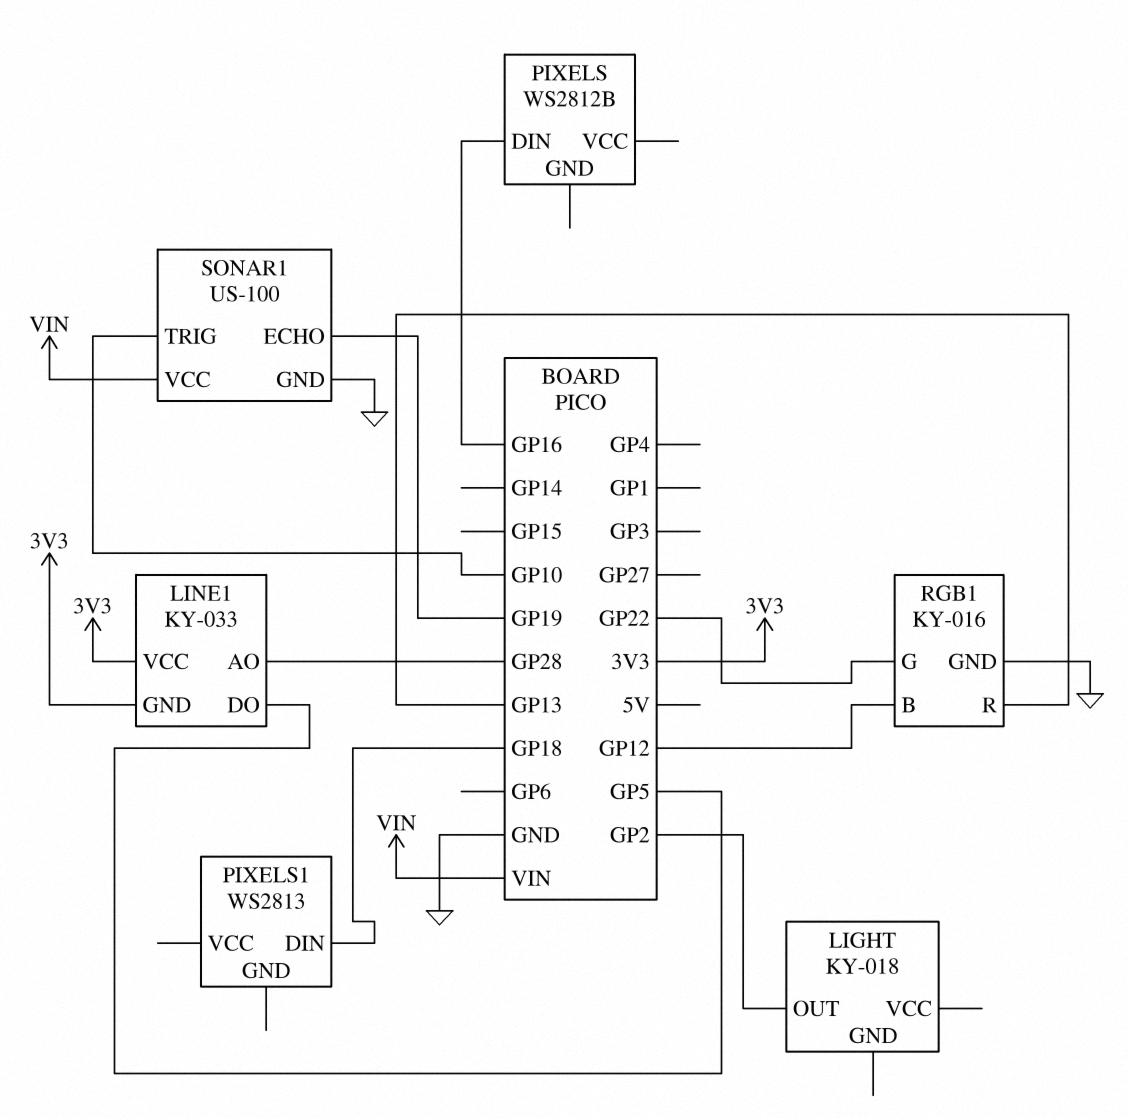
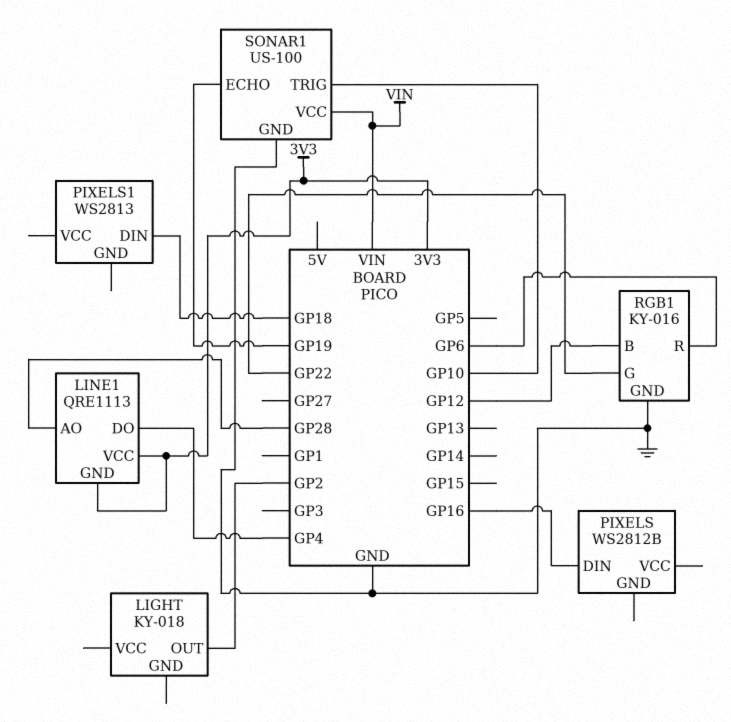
LINE1: KY-033 -> QRE1113
LINE1 pin DO: GP5 -> GP4
RGB1 pin R: GP13 -> GP6

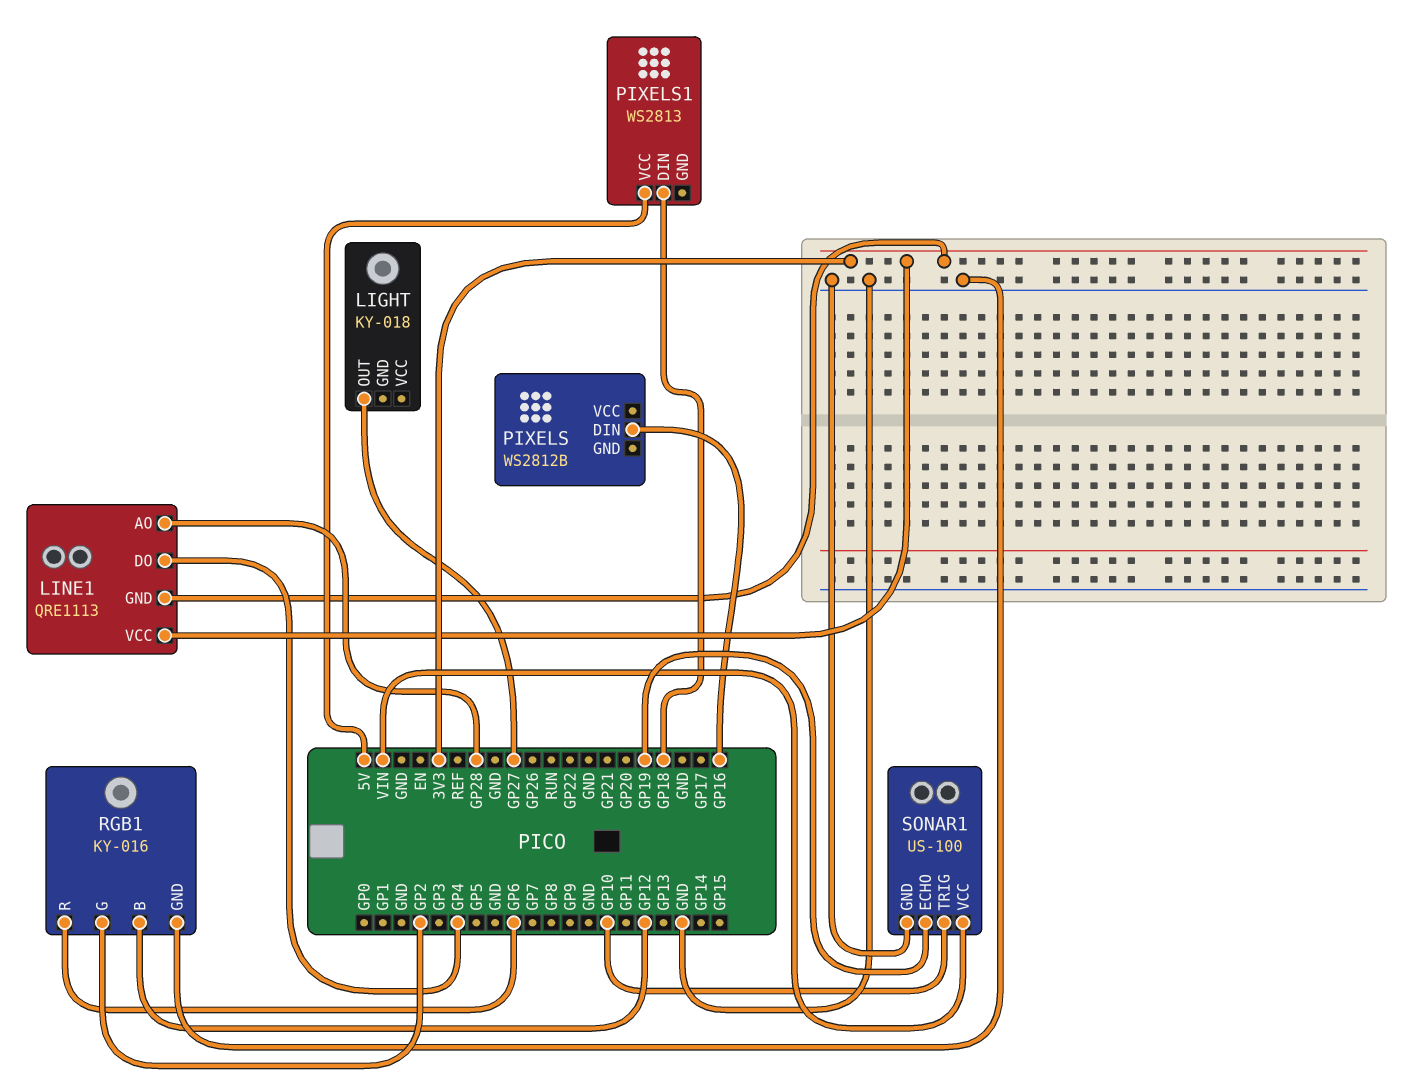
LIGHT pin OUT: GP2 -> GP27
PIXELS1 pin VCC: none -> 5V
RGB1 pin G: GP22 -> GP2

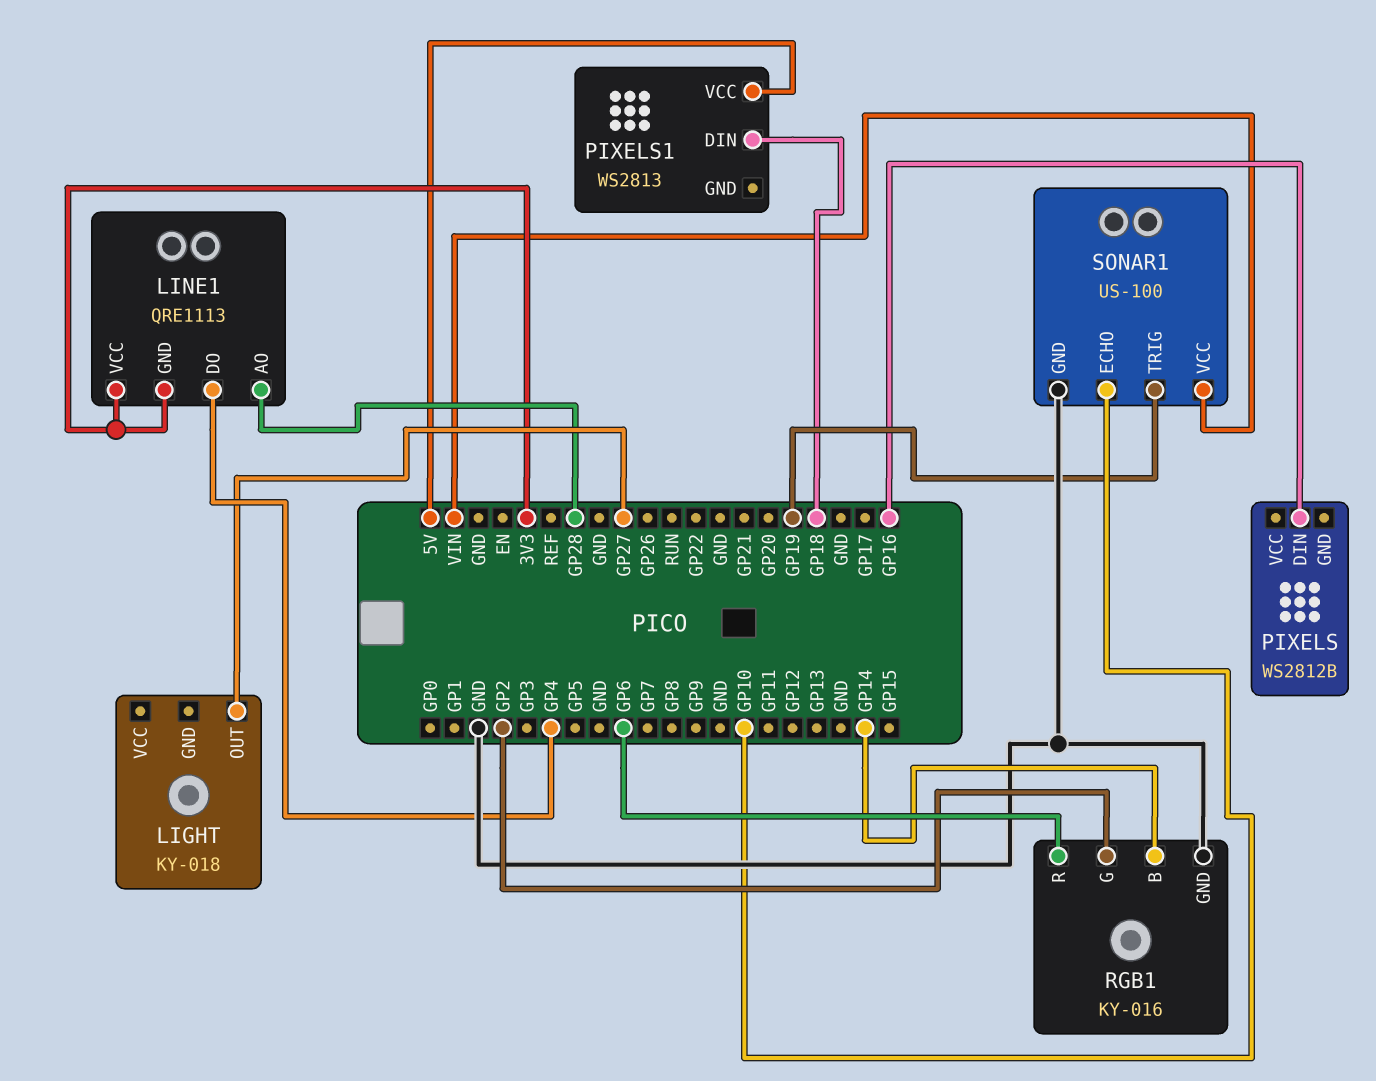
RGB1 pin B: GP12 -> GP14
SONAR1 pin ECHO: GP19 -> GP10
SONAR1 pin TRIG: GP10 -> GP19

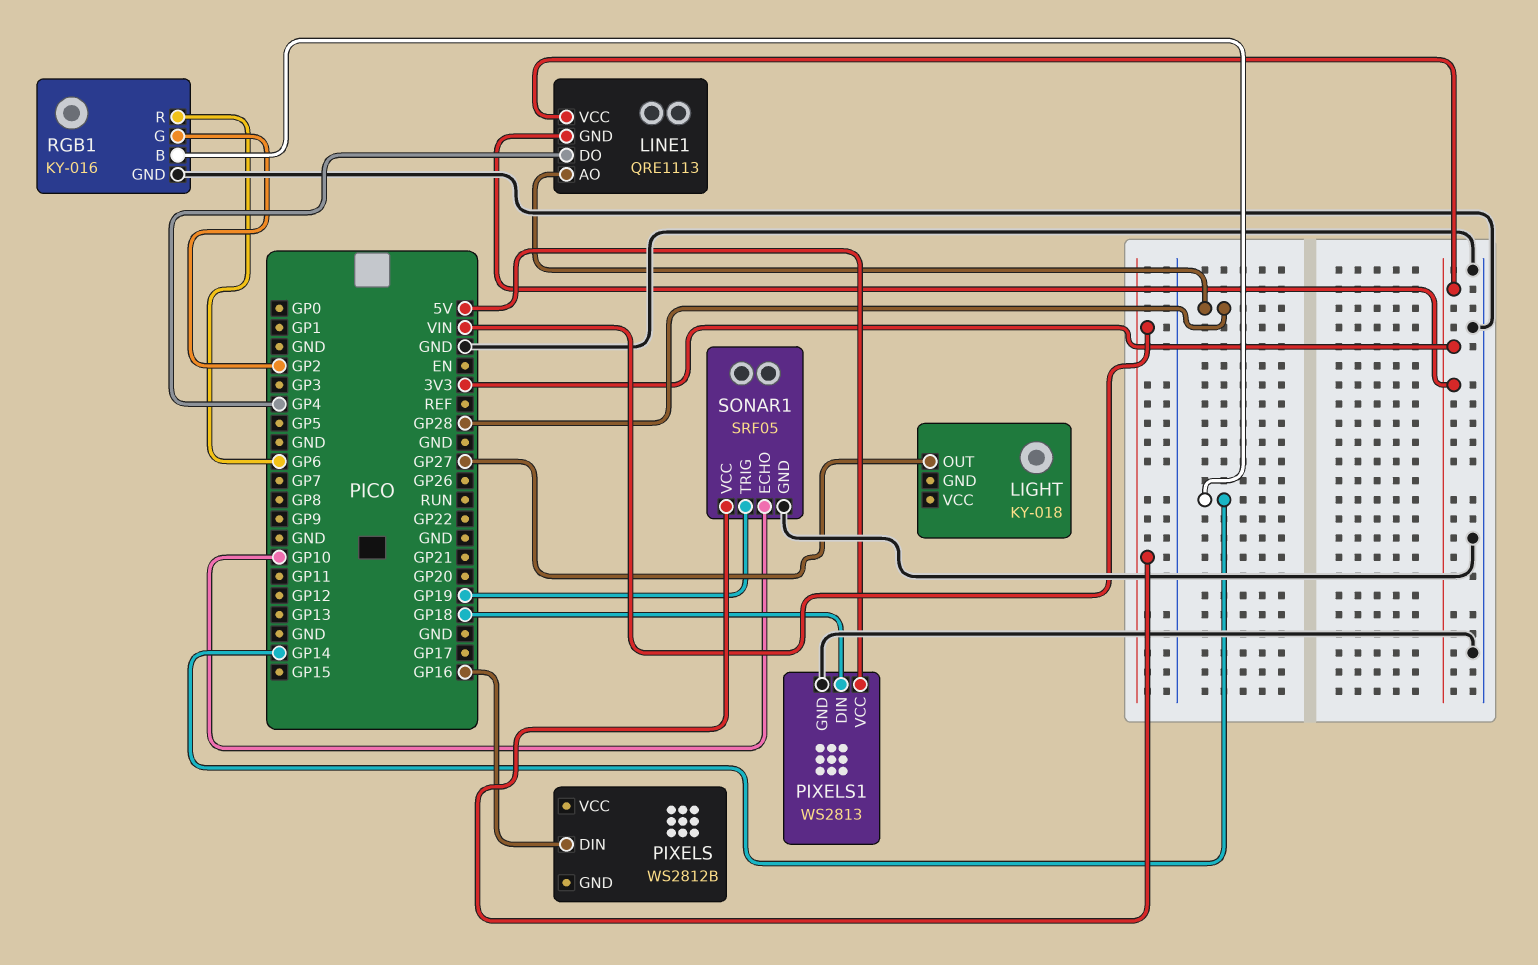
PIXELS1 pin GND: none -> GND
SONAR1: US-100 -> SRF05

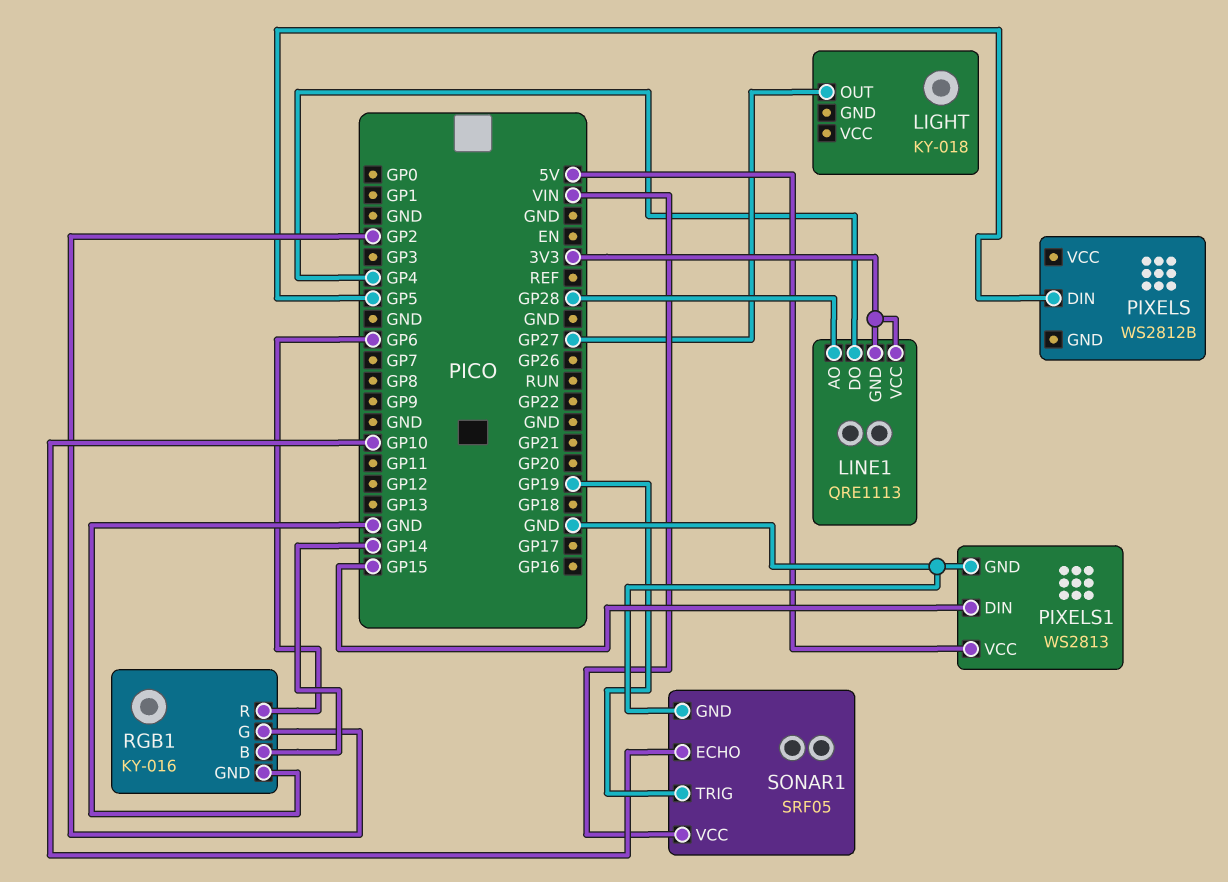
PIXELS pin DIN: GP16 -> GP5
PIXELS1 pin DIN: GP18 -> GP15

